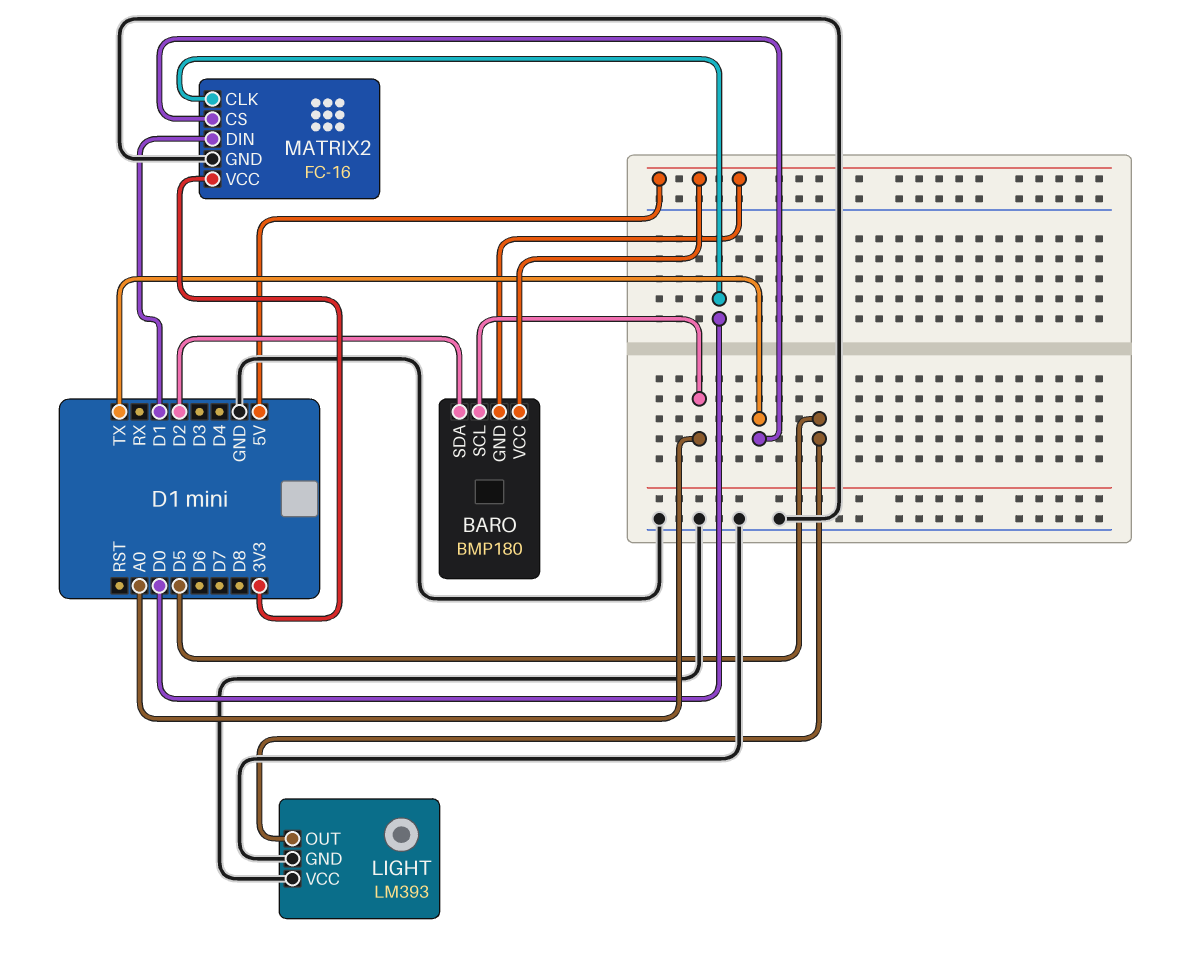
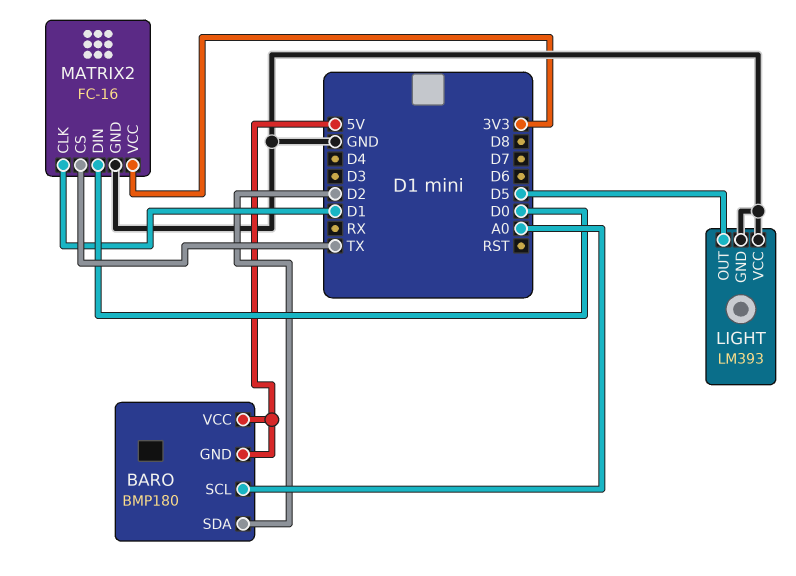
MATRIX2 pin CLK: D0 -> D1
MATRIX2 pin DIN: D1 -> D0

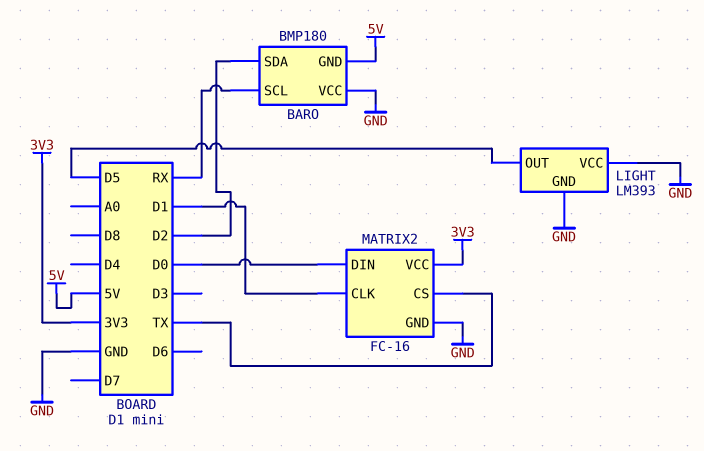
BARO pin SCL: A0 -> RX
BARO pin VCC: 5V -> GND

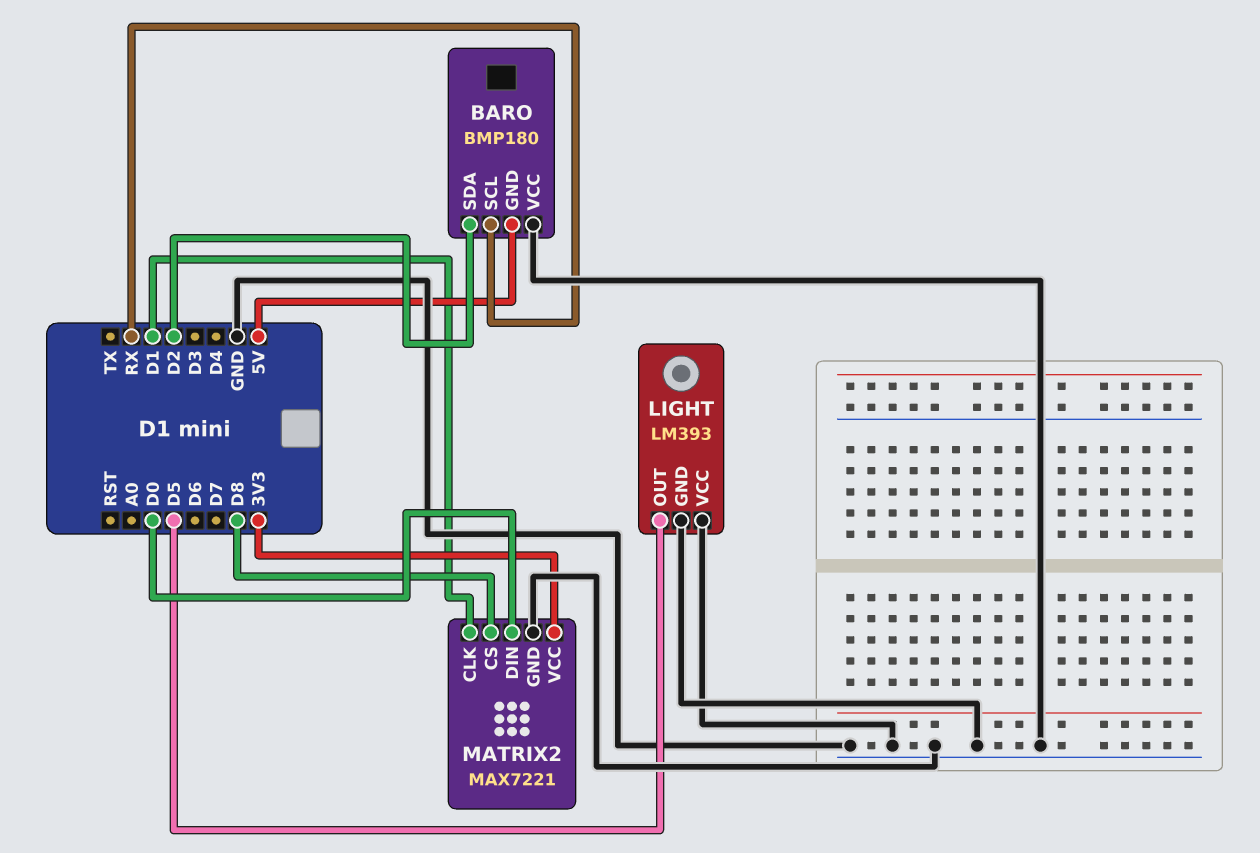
MATRIX2: FC-16 -> MAX7221
MATRIX2 pin CS: TX -> D8

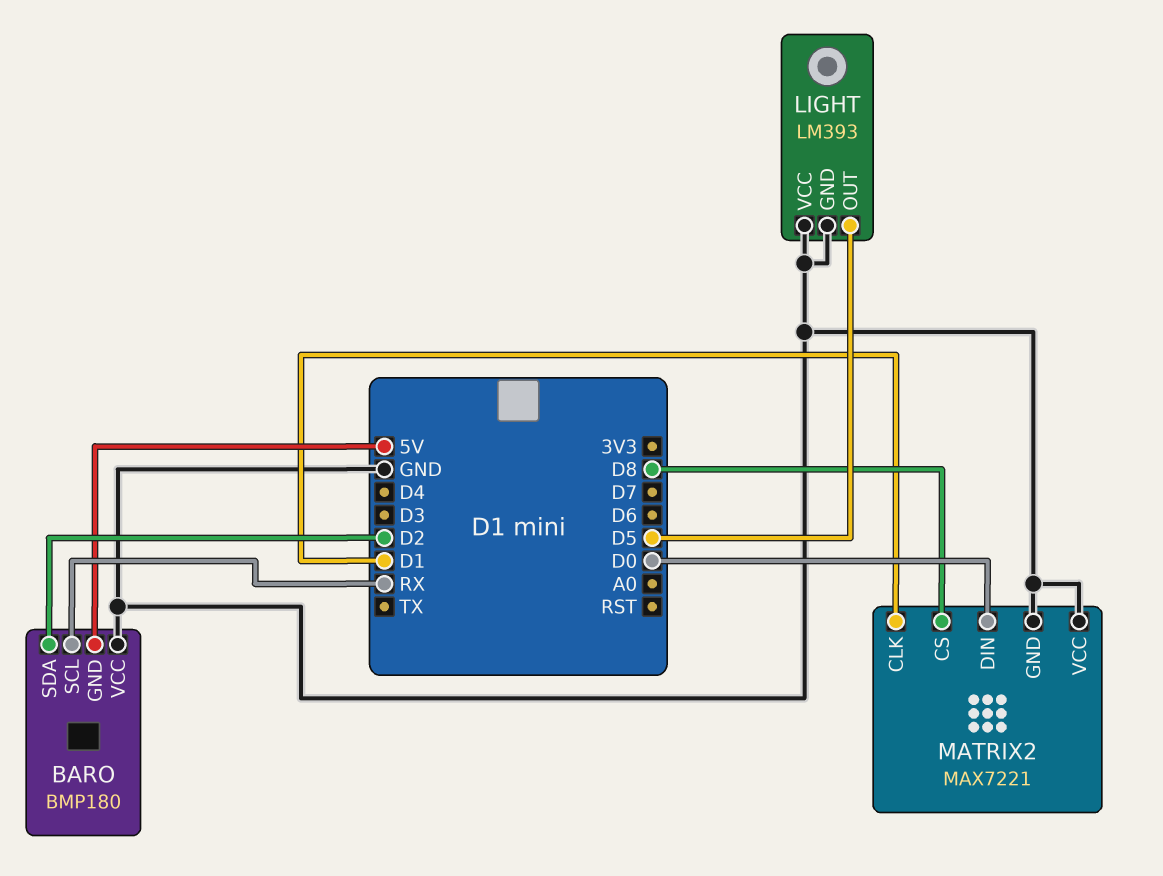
MATRIX2 pin VCC: 3V3 -> GND

